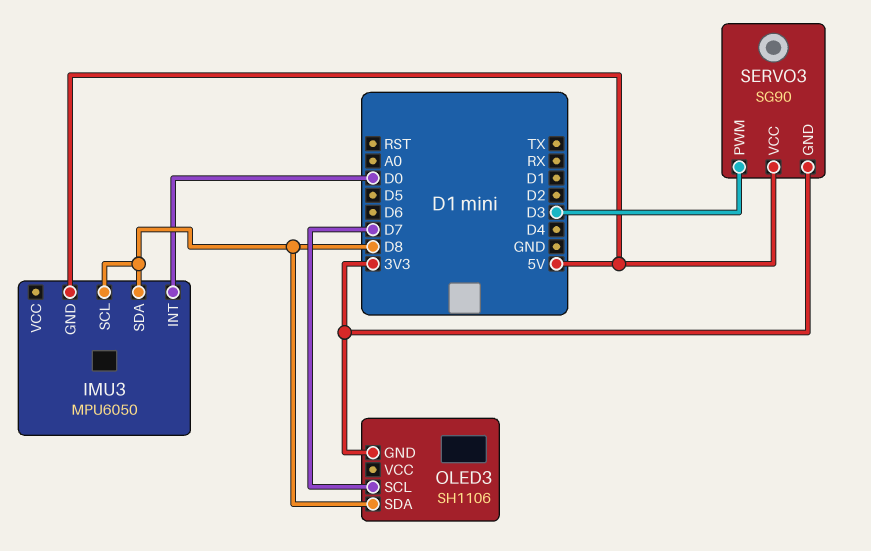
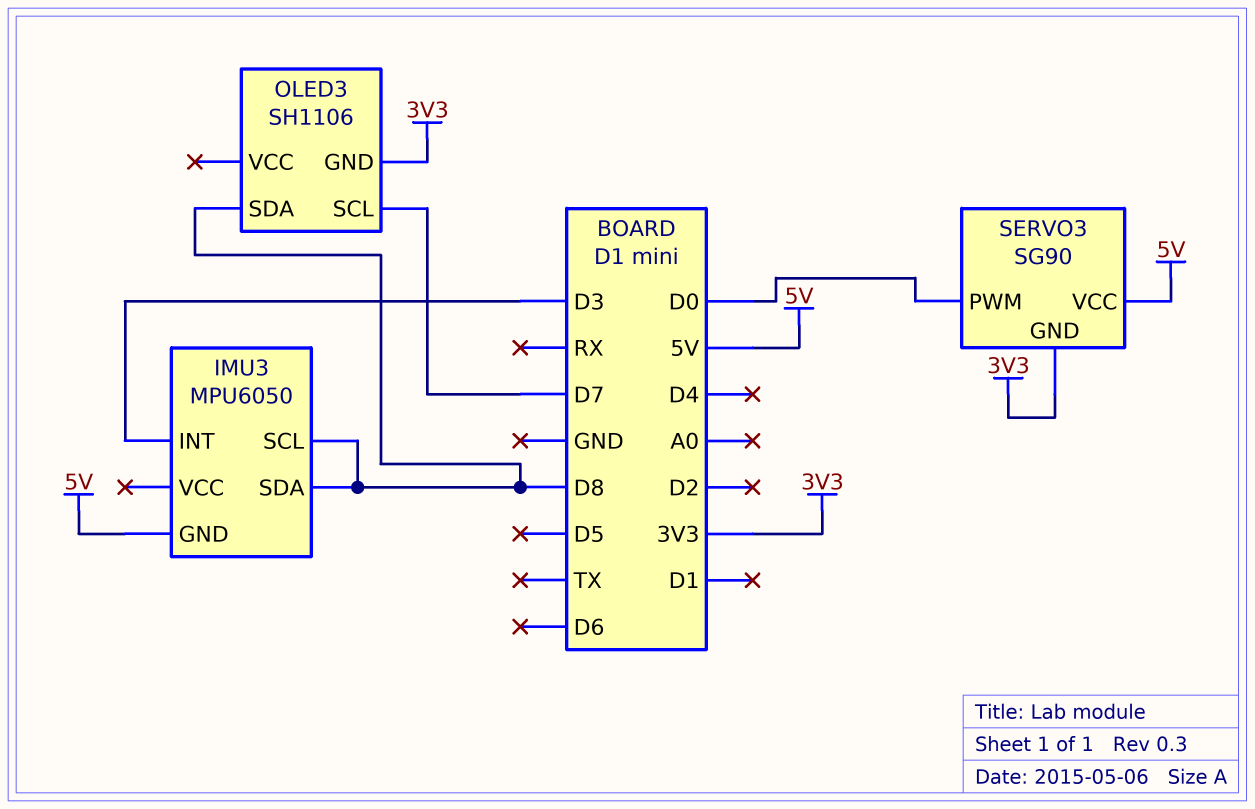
IMU3 pin INT: D0 -> D3
SERVO3 pin PWM: D3 -> D0

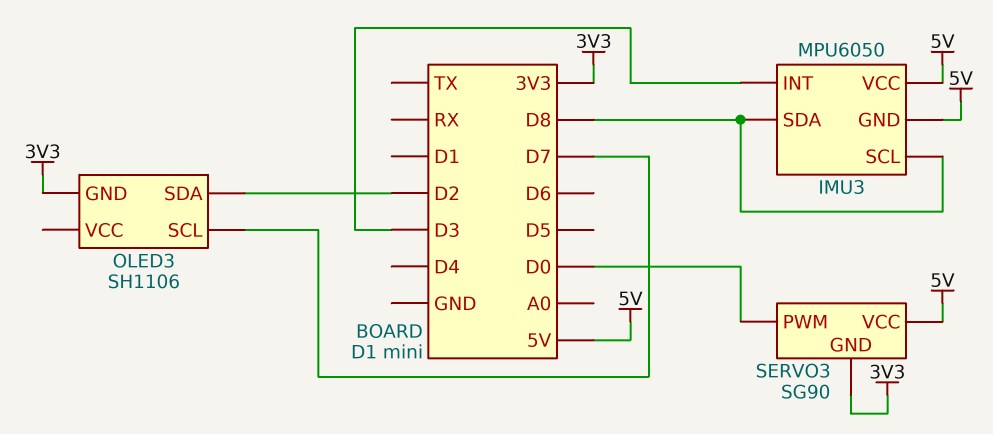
IMU3 pin VCC: none -> 5V
OLED3 pin SDA: D8 -> D2

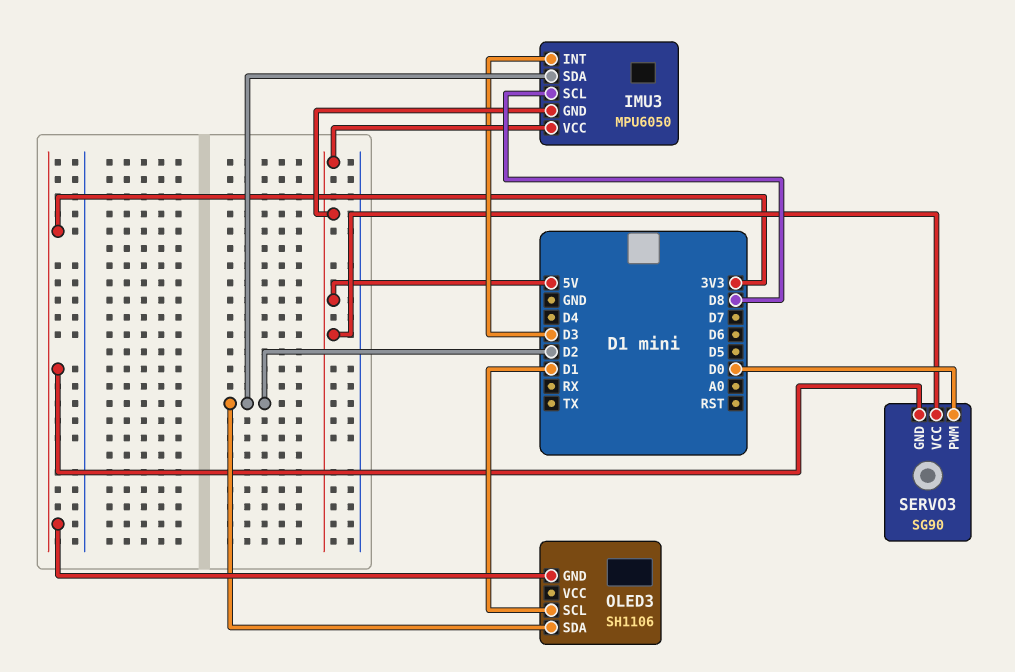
IMU3 pin SDA: D8 -> D2
OLED3 pin SCL: D7 -> D1

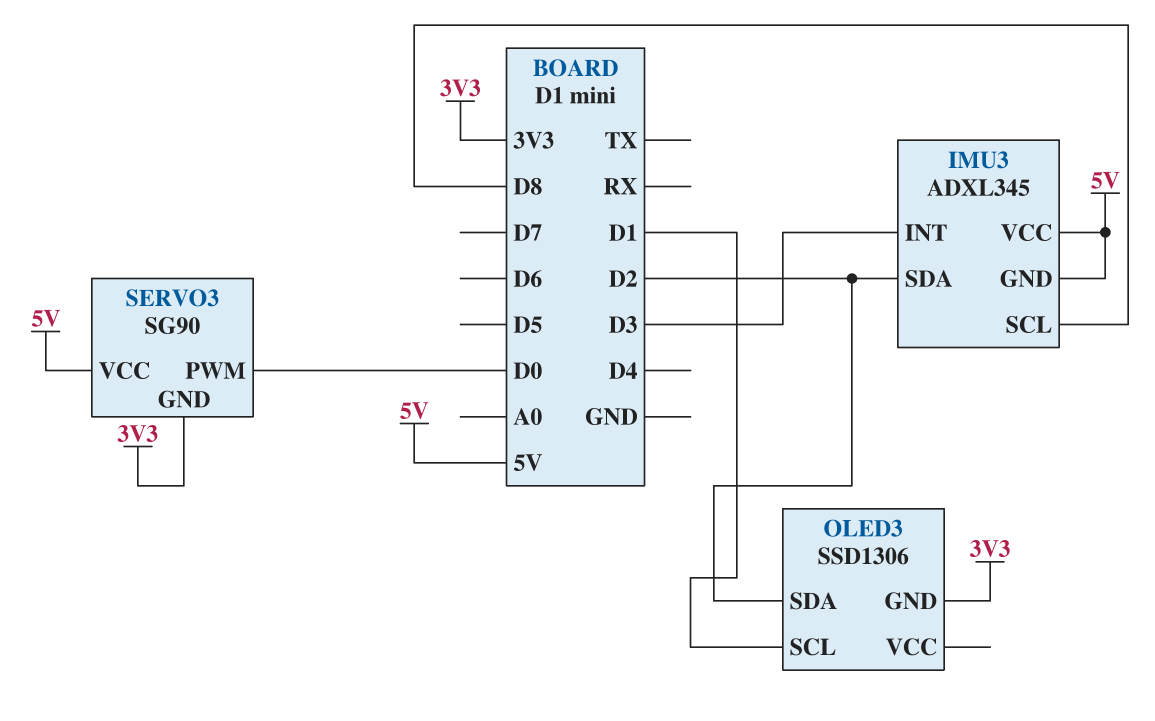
IMU3: MPU6050 -> ADXL345
OLED3: SH1106 -> SSD1306

